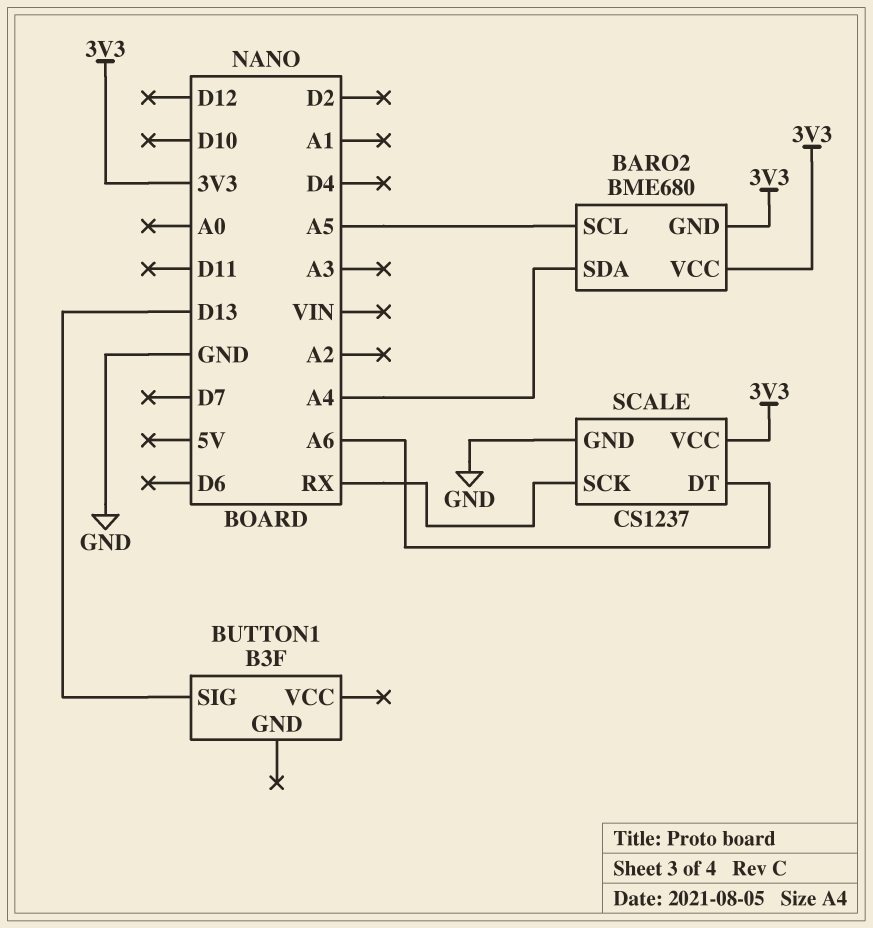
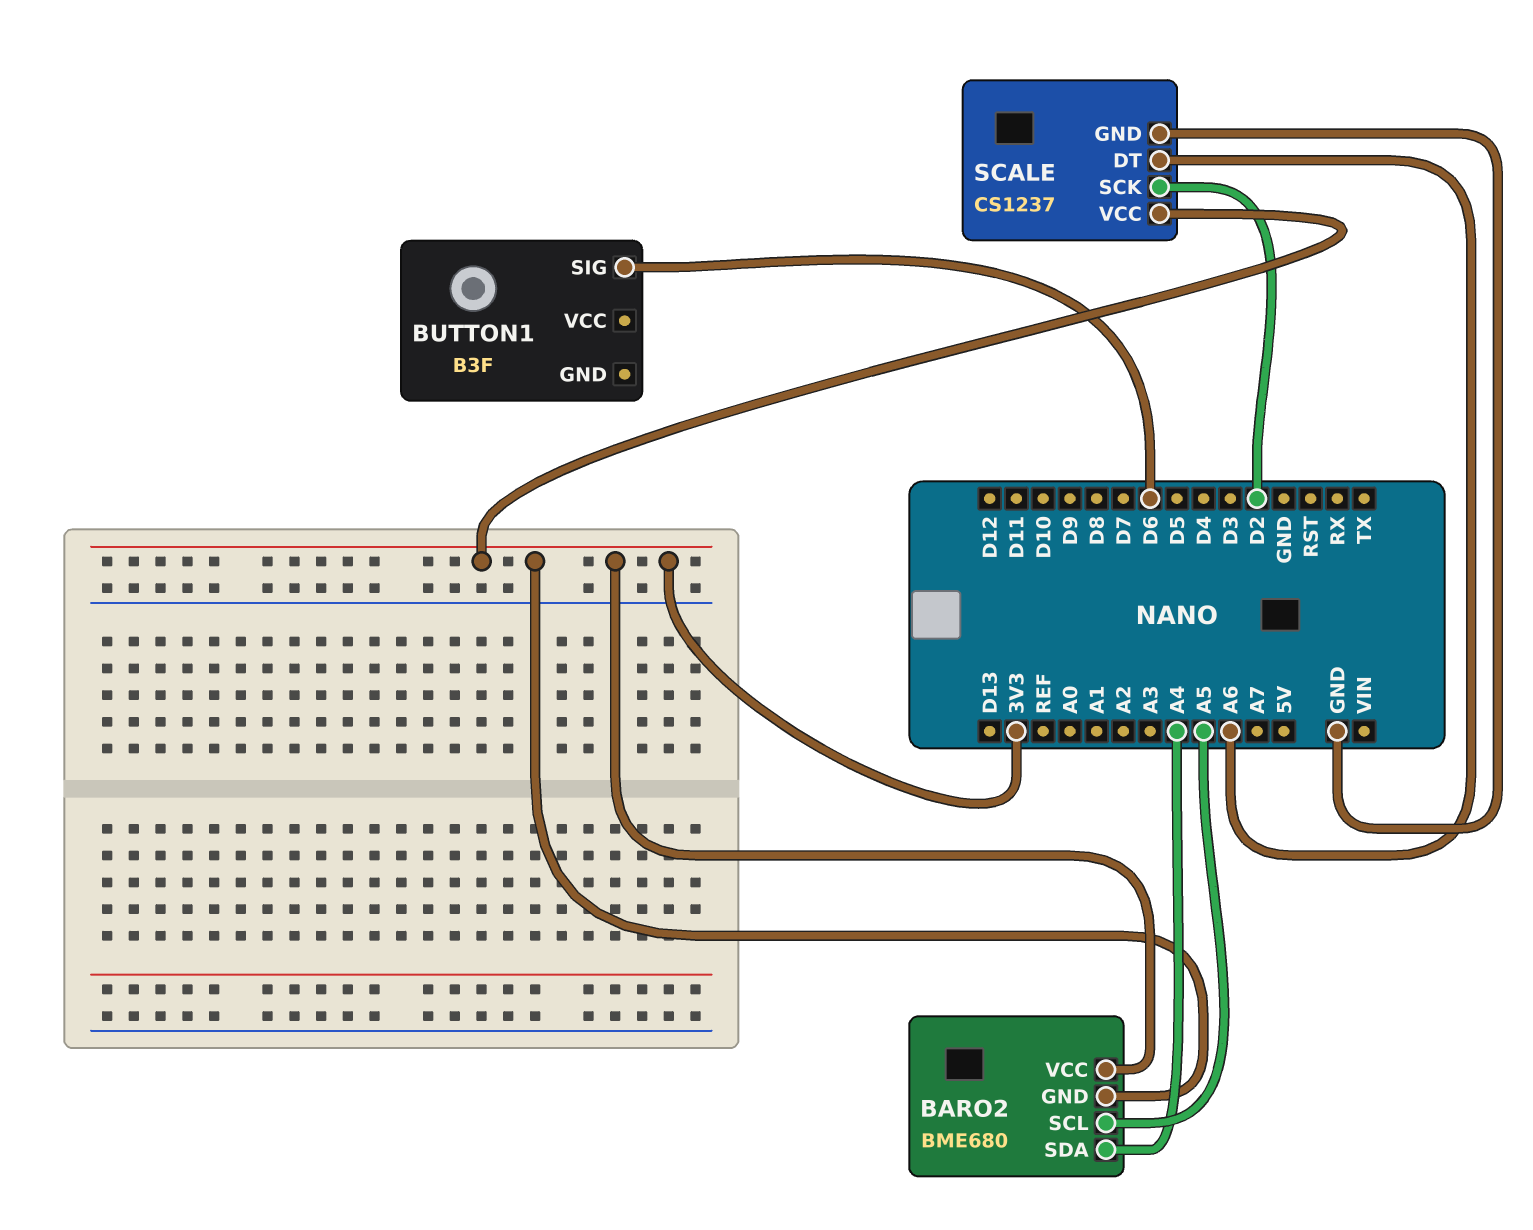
BUTTON1 pin SIG: D13 -> D6
SCALE pin SCK: RX -> D2

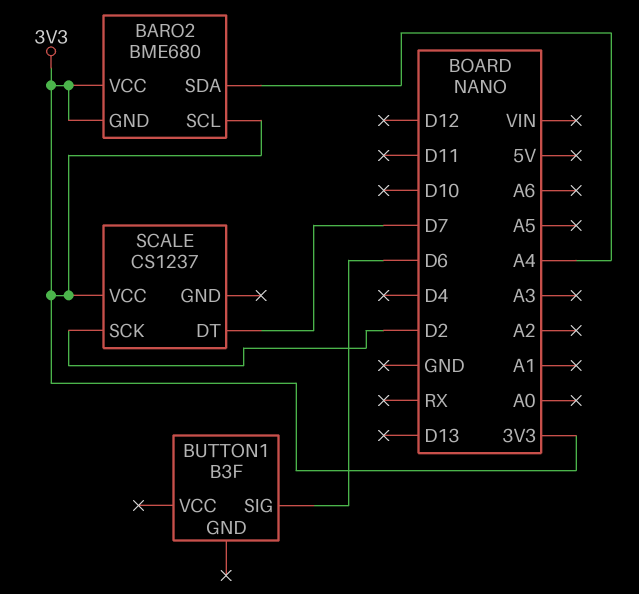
BARO2 pin SCL: A5 -> 3V3
SCALE pin DT: A6 -> D7
SCALE pin GND: GND -> none

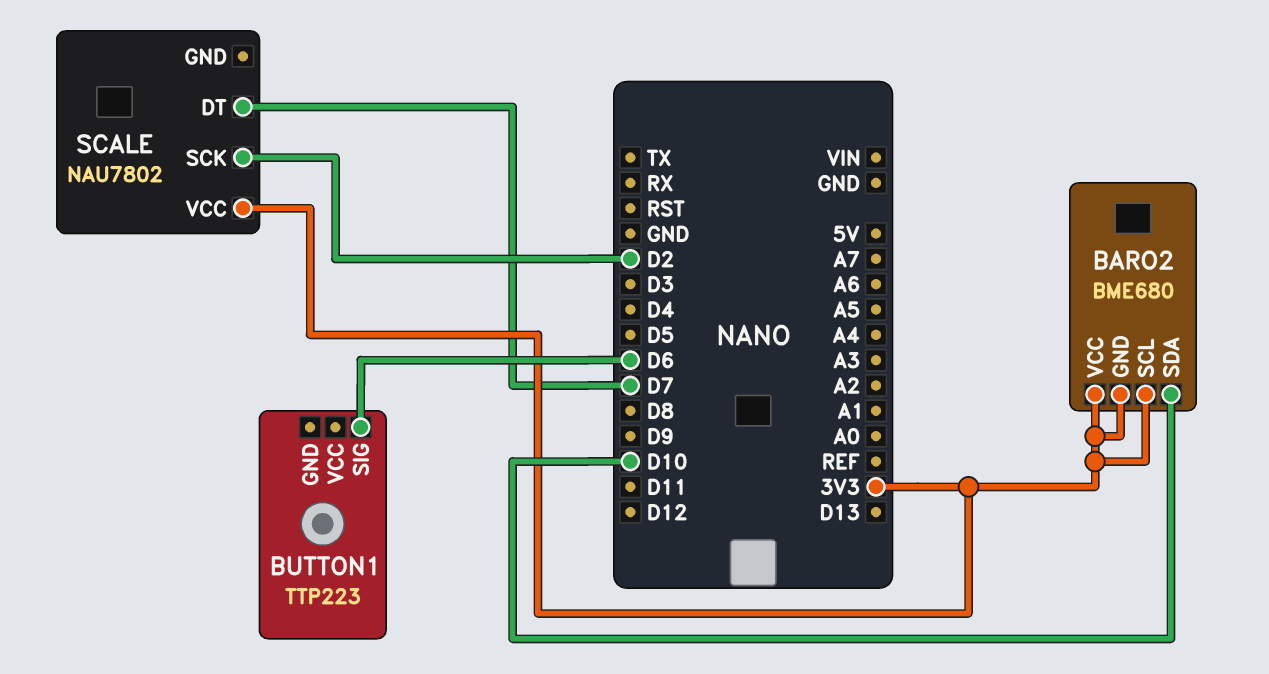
BARO2 pin SDA: A4 -> D10
BUTTON1: B3F -> TTP223
SCALE: CS1237 -> NAU7802

